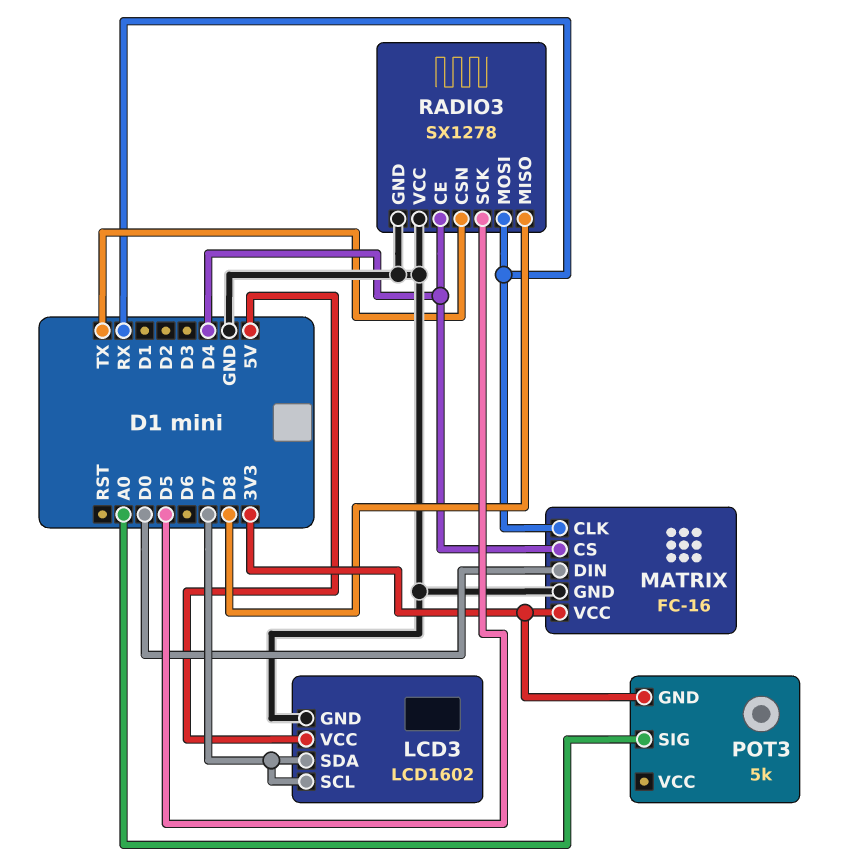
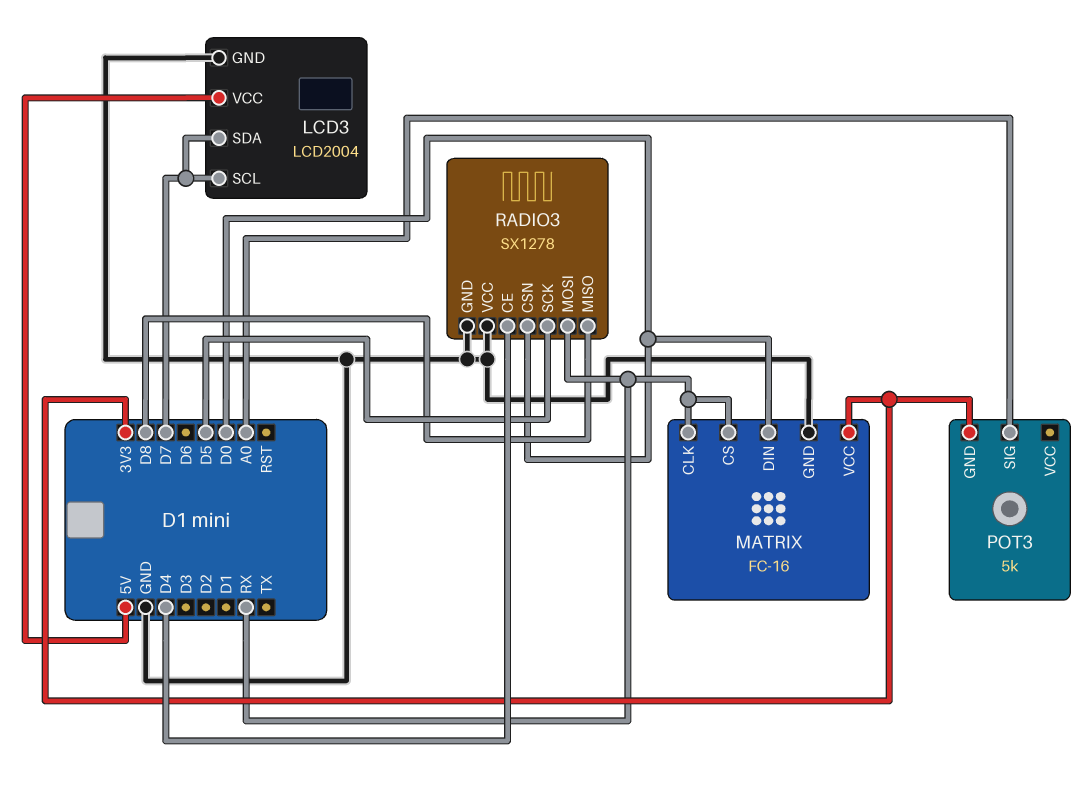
LCD3: LCD1602 -> LCD2004
MATRIX pin CS: D4 -> RX
RADIO3 pin CSN: TX -> D0

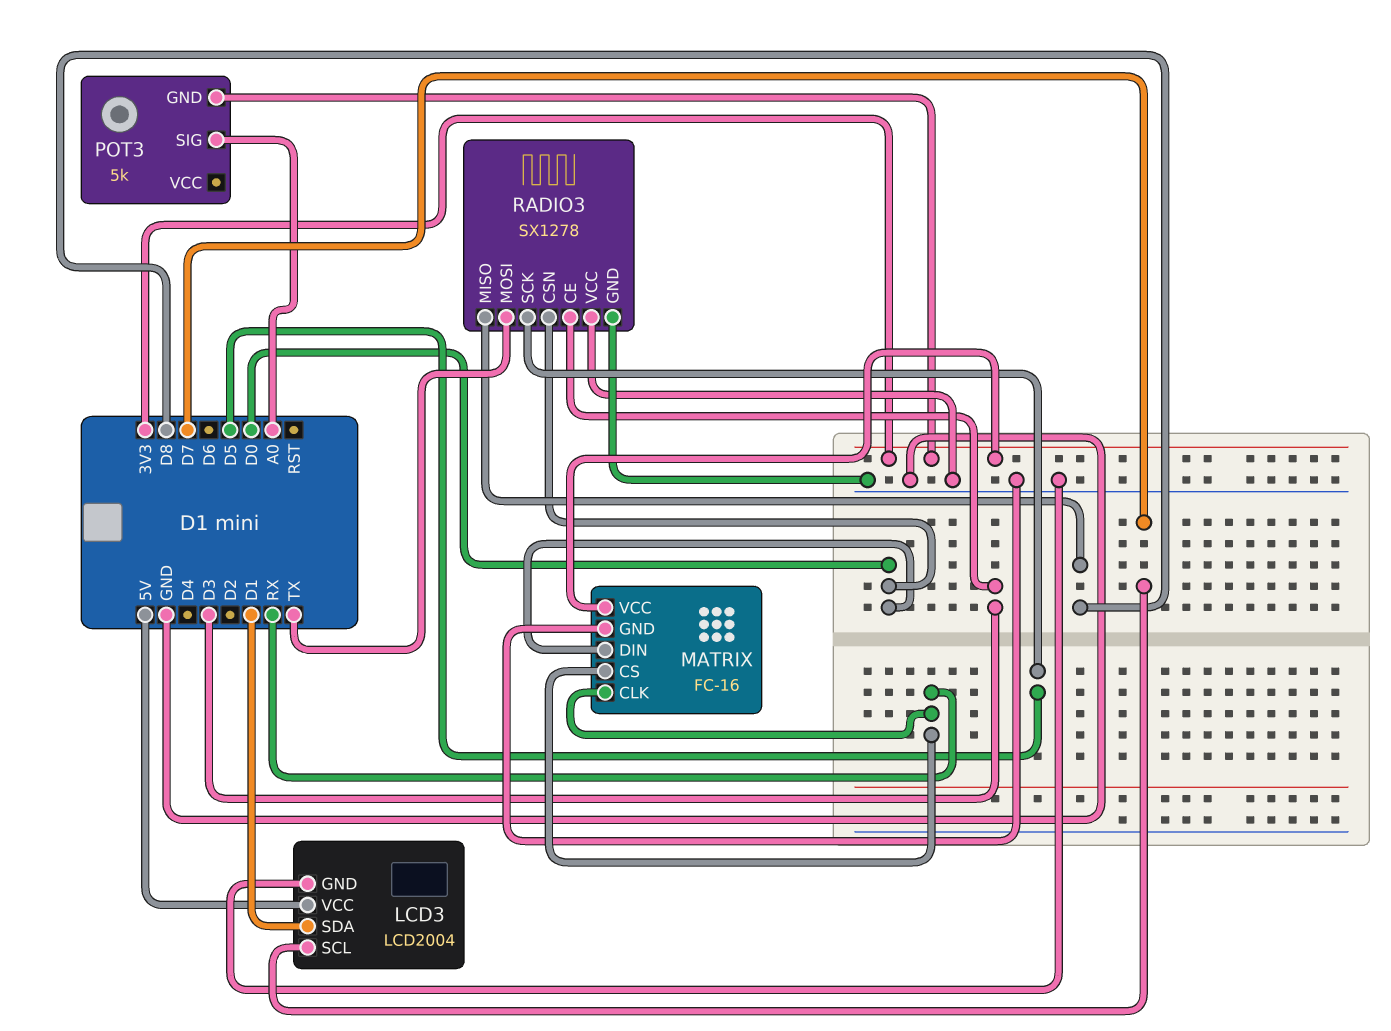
LCD3 pin SDA: D7 -> D1
RADIO3 pin CE: D4 -> D3
RADIO3 pin MOSI: RX -> TX

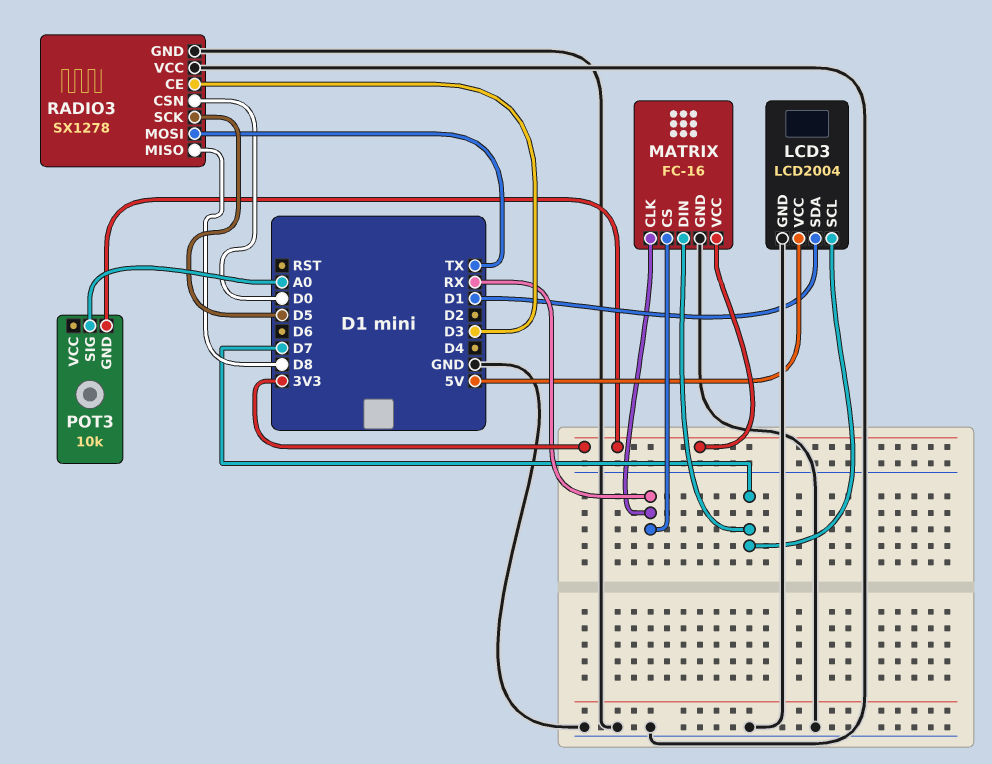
MATRIX pin DIN: D0 -> D7
POT3: 5k -> 10k

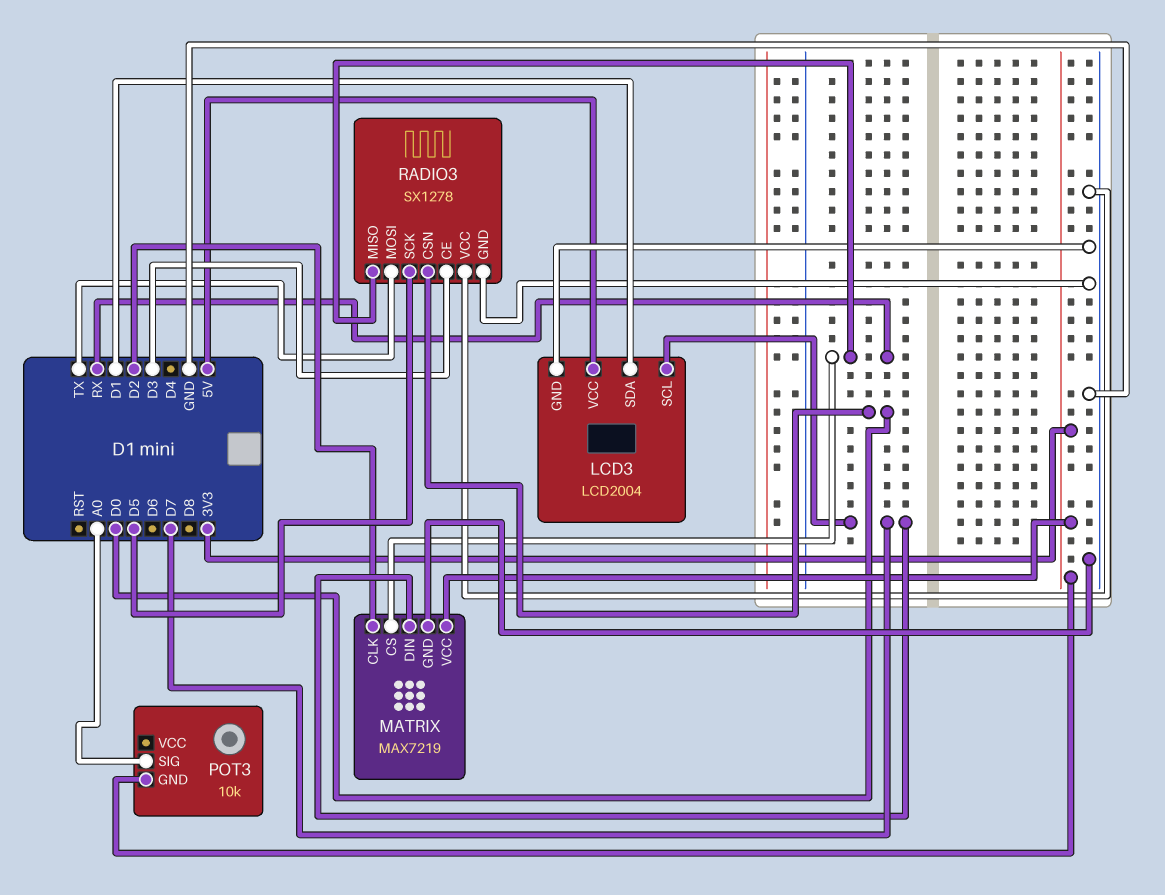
MATRIX: FC-16 -> MAX7219
MATRIX pin CLK: RX -> D2
RADIO3 pin MISO: D8 -> RX

